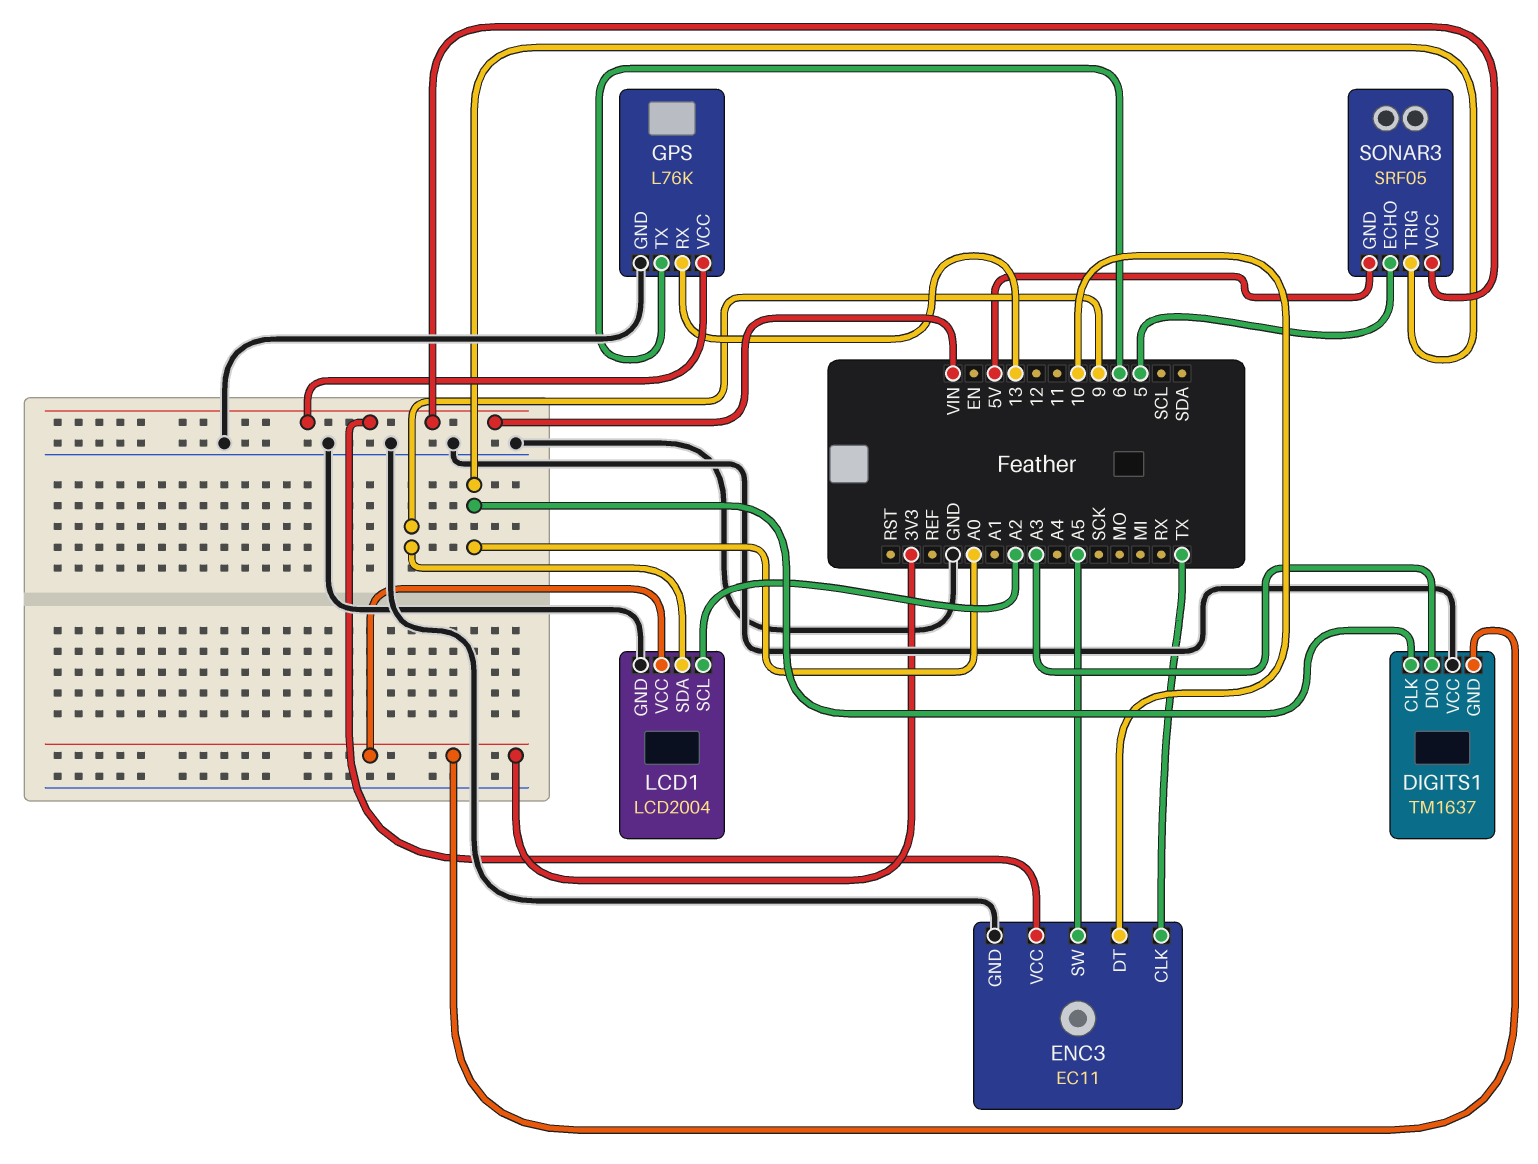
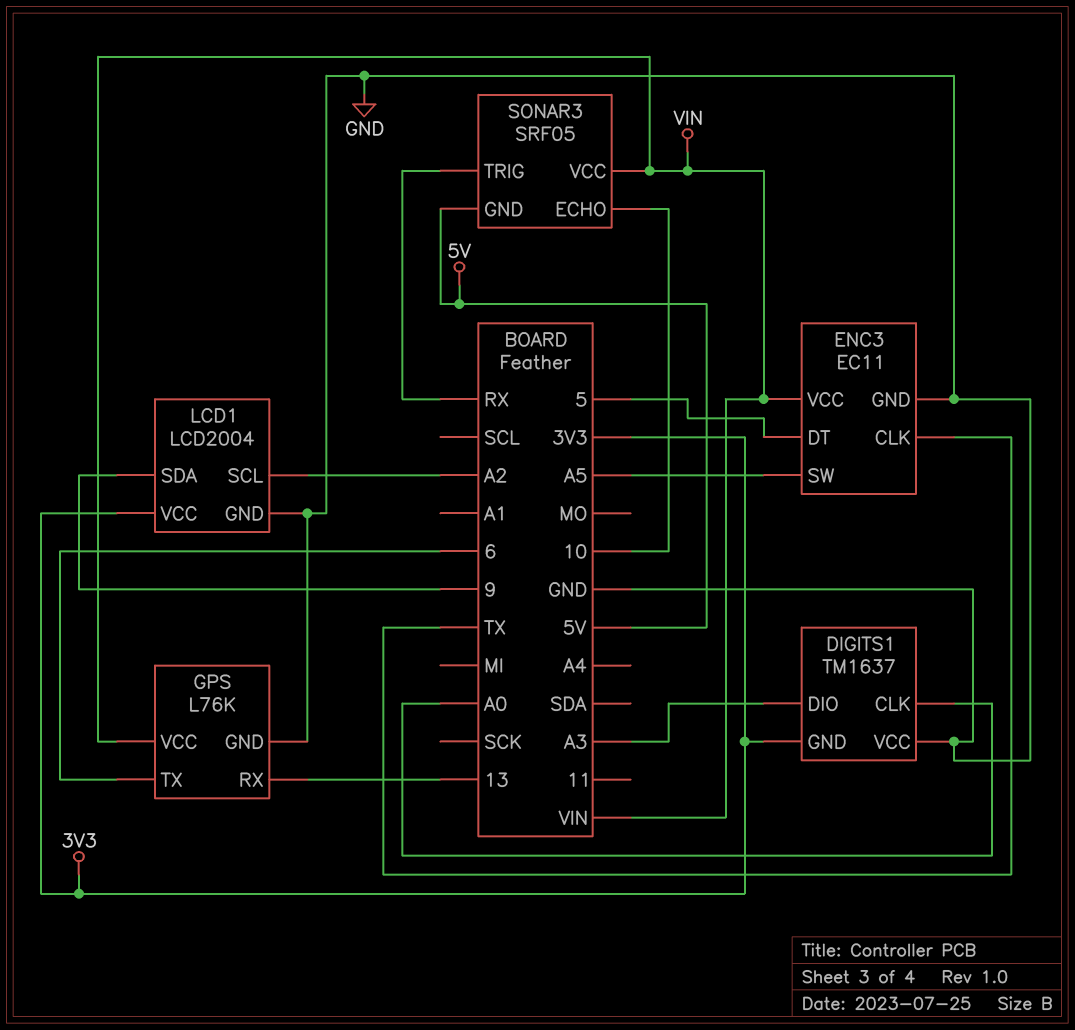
ENC3 pin DT: 10 -> 5
SONAR3 pin ECHO: 5 -> 10
SONAR3 pin TRIG: A0 -> RX

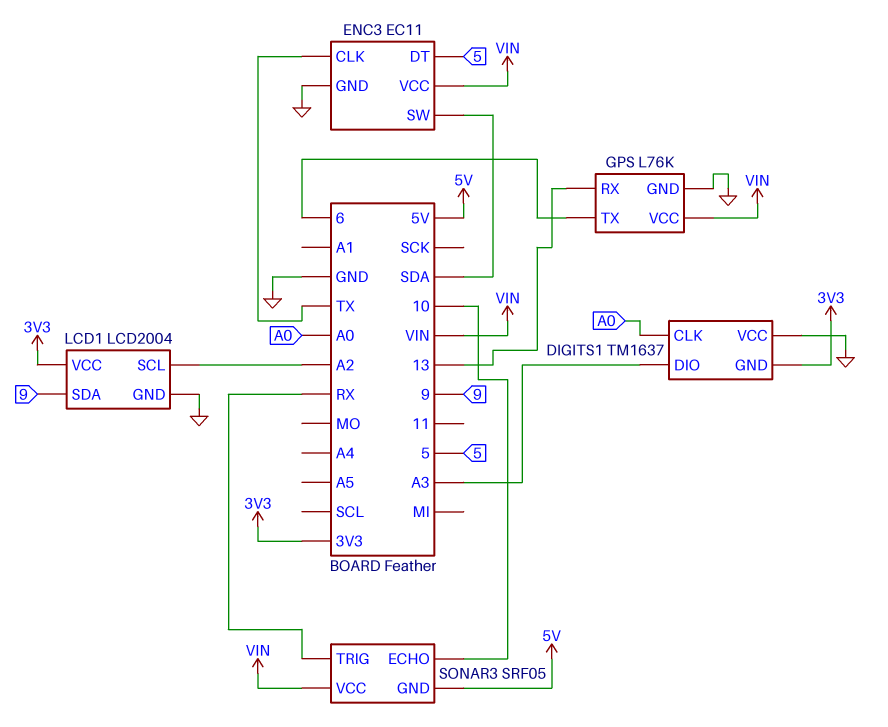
ENC3 pin SW: A5 -> SDA

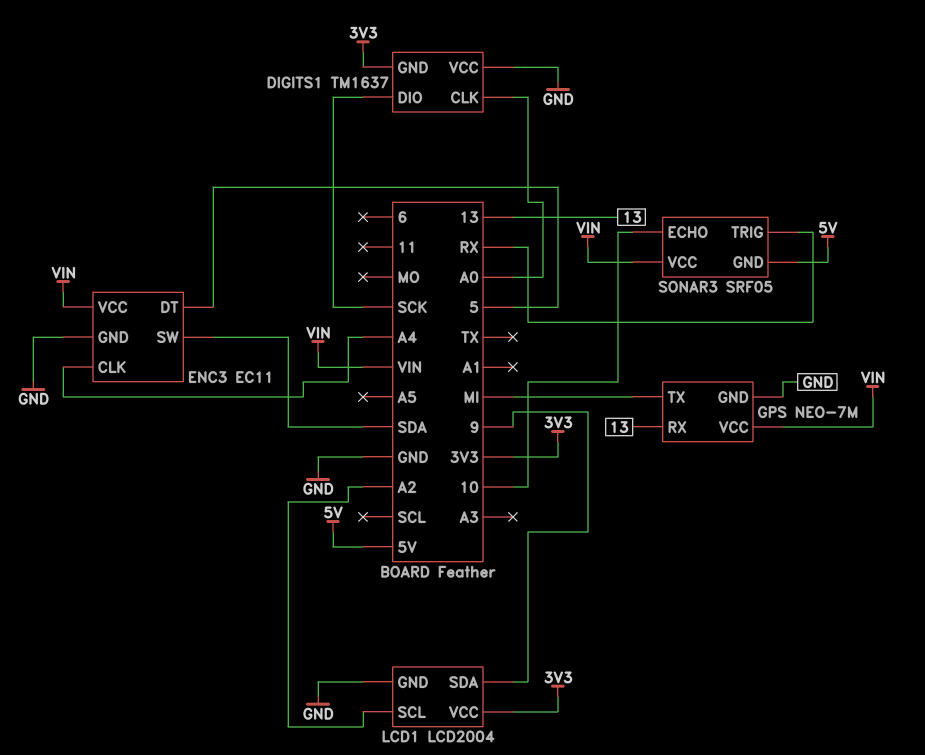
DIGITS1 pin DIO: A3 -> SCK
ENC3 pin CLK: TX -> A4
GPS: L76K -> NEO-7M
GPS pin TX: 6 -> MI

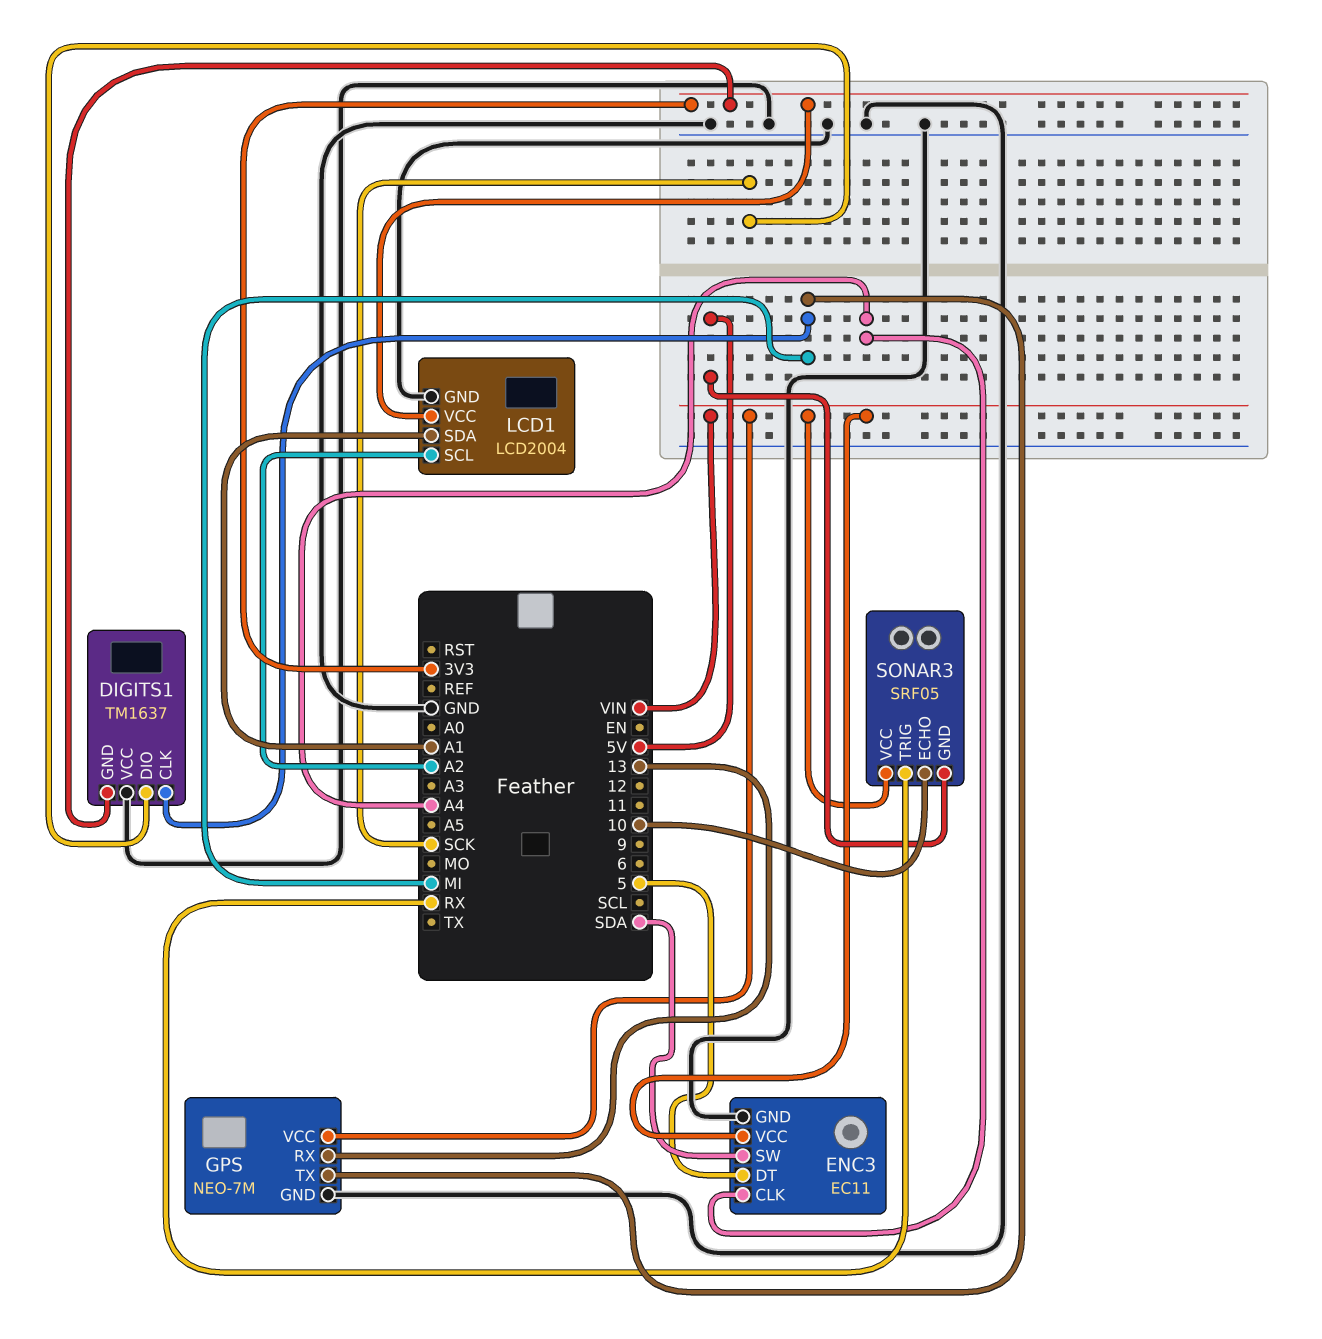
DIGITS1 pin CLK: A0 -> MI
LCD1 pin SDA: 9 -> A1

